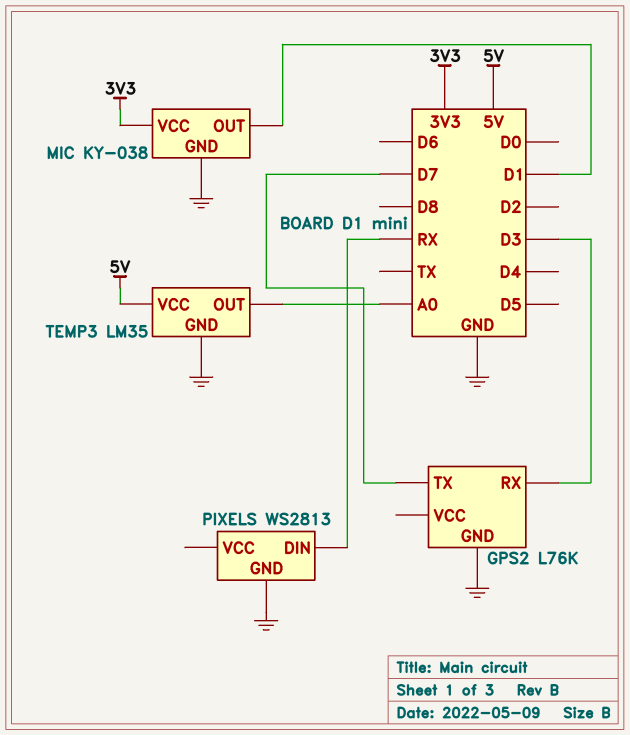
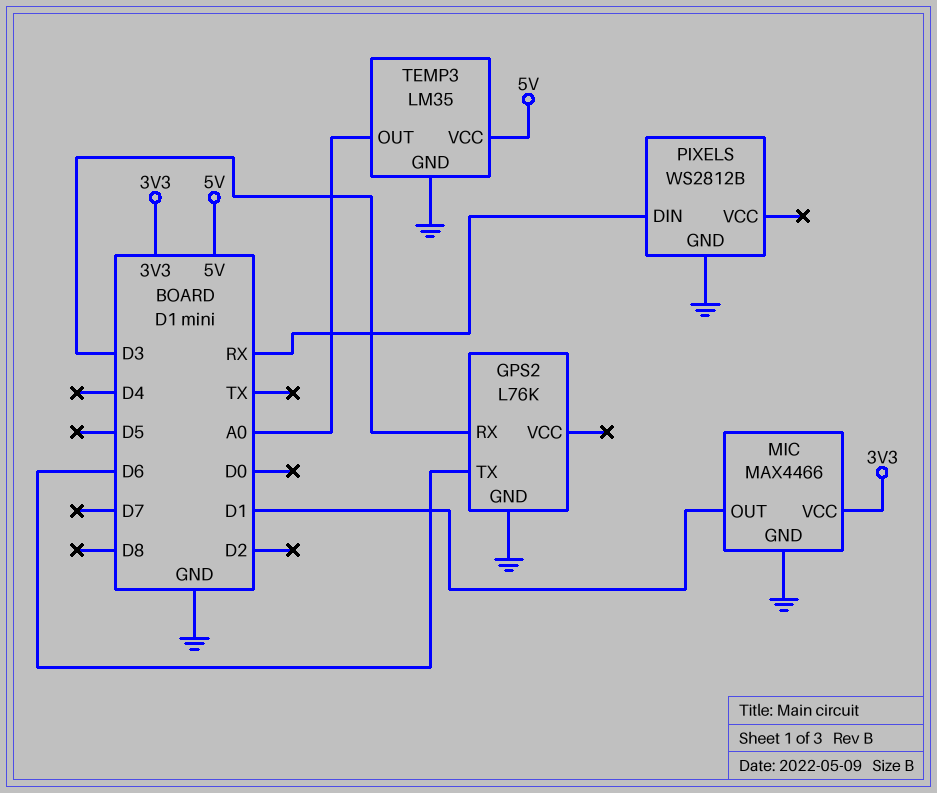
GPS2 pin TX: D7 -> D6
MIC: KY-038 -> MAX4466
PIXELS: WS2813 -> WS2812B

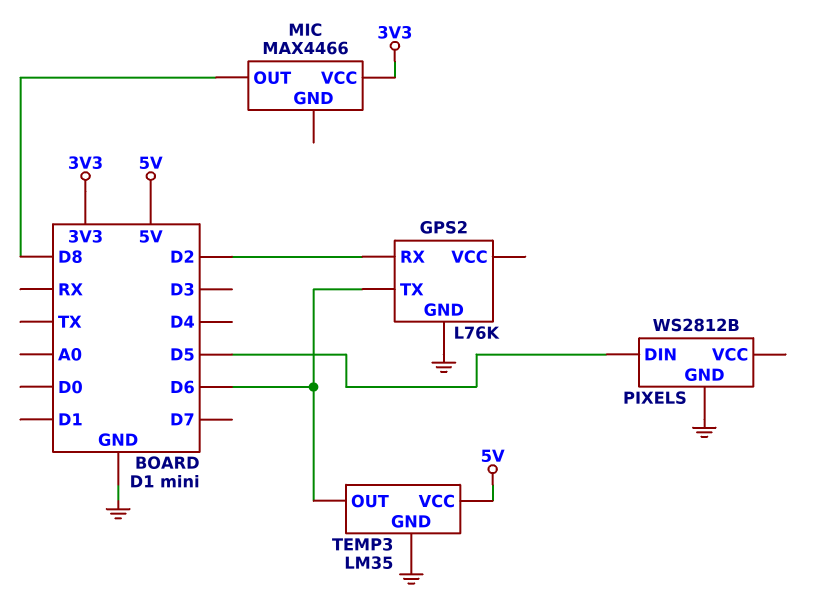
GPS2 pin RX: D3 -> D2
MIC pin GND: GND -> none
MIC pin OUT: D1 -> D8
PIXELS pin DIN: RX -> D5
TEMP3 pin OUT: A0 -> D6

